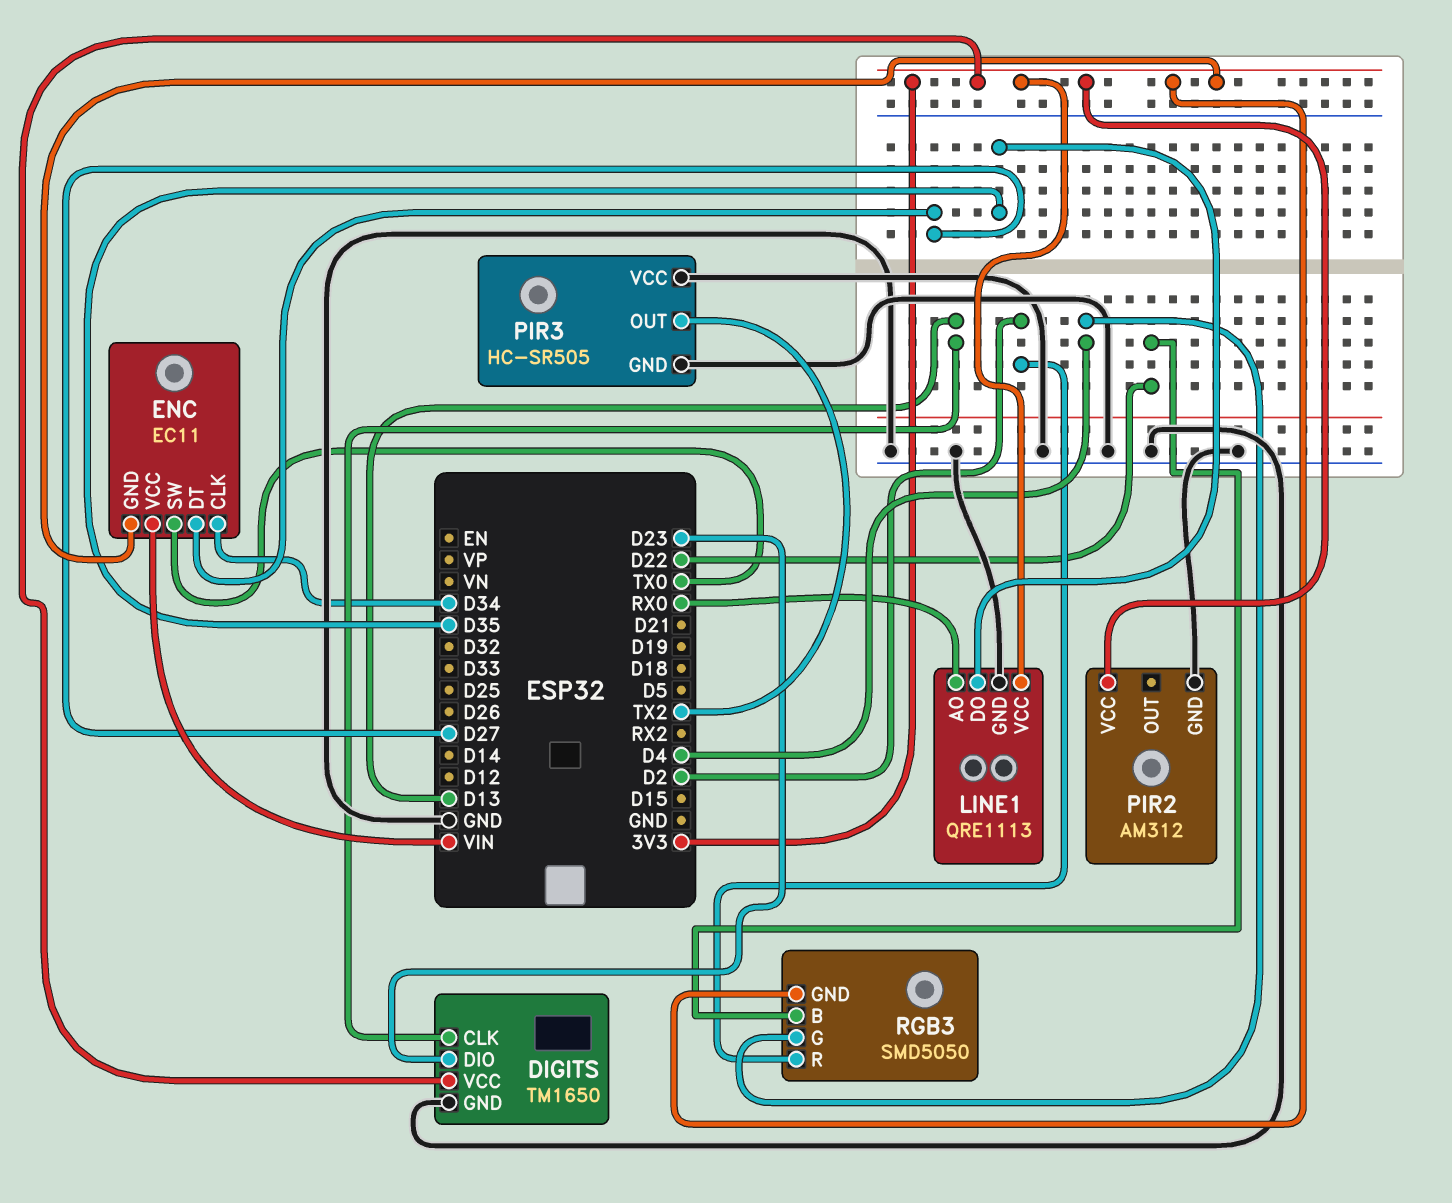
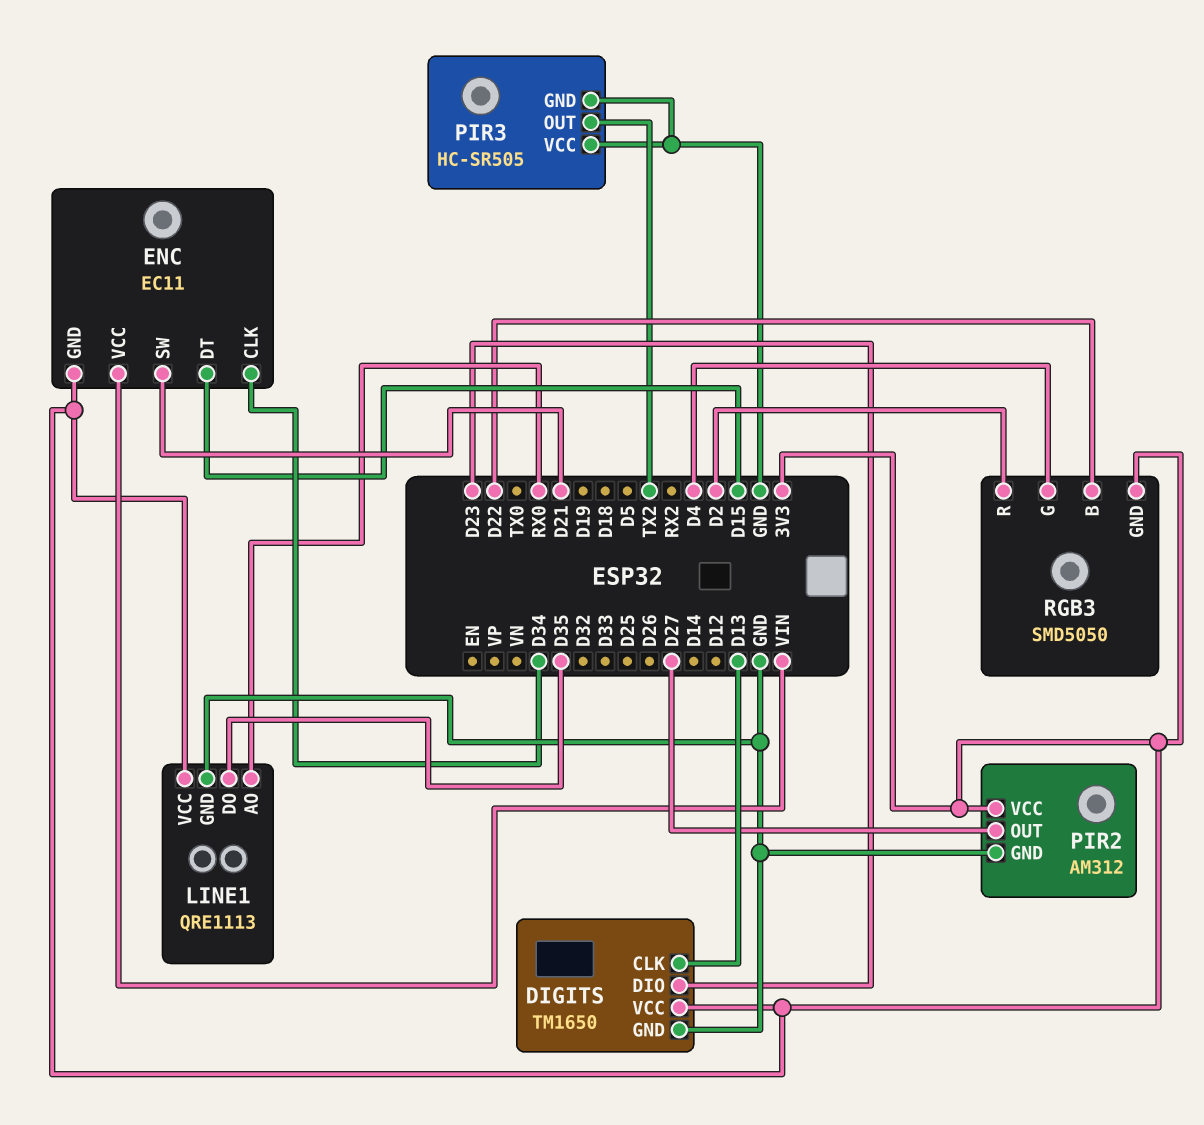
ENC pin DT: D27 -> D15
ENC pin SW: TX0 -> D21
PIR2 pin OUT: none -> D27

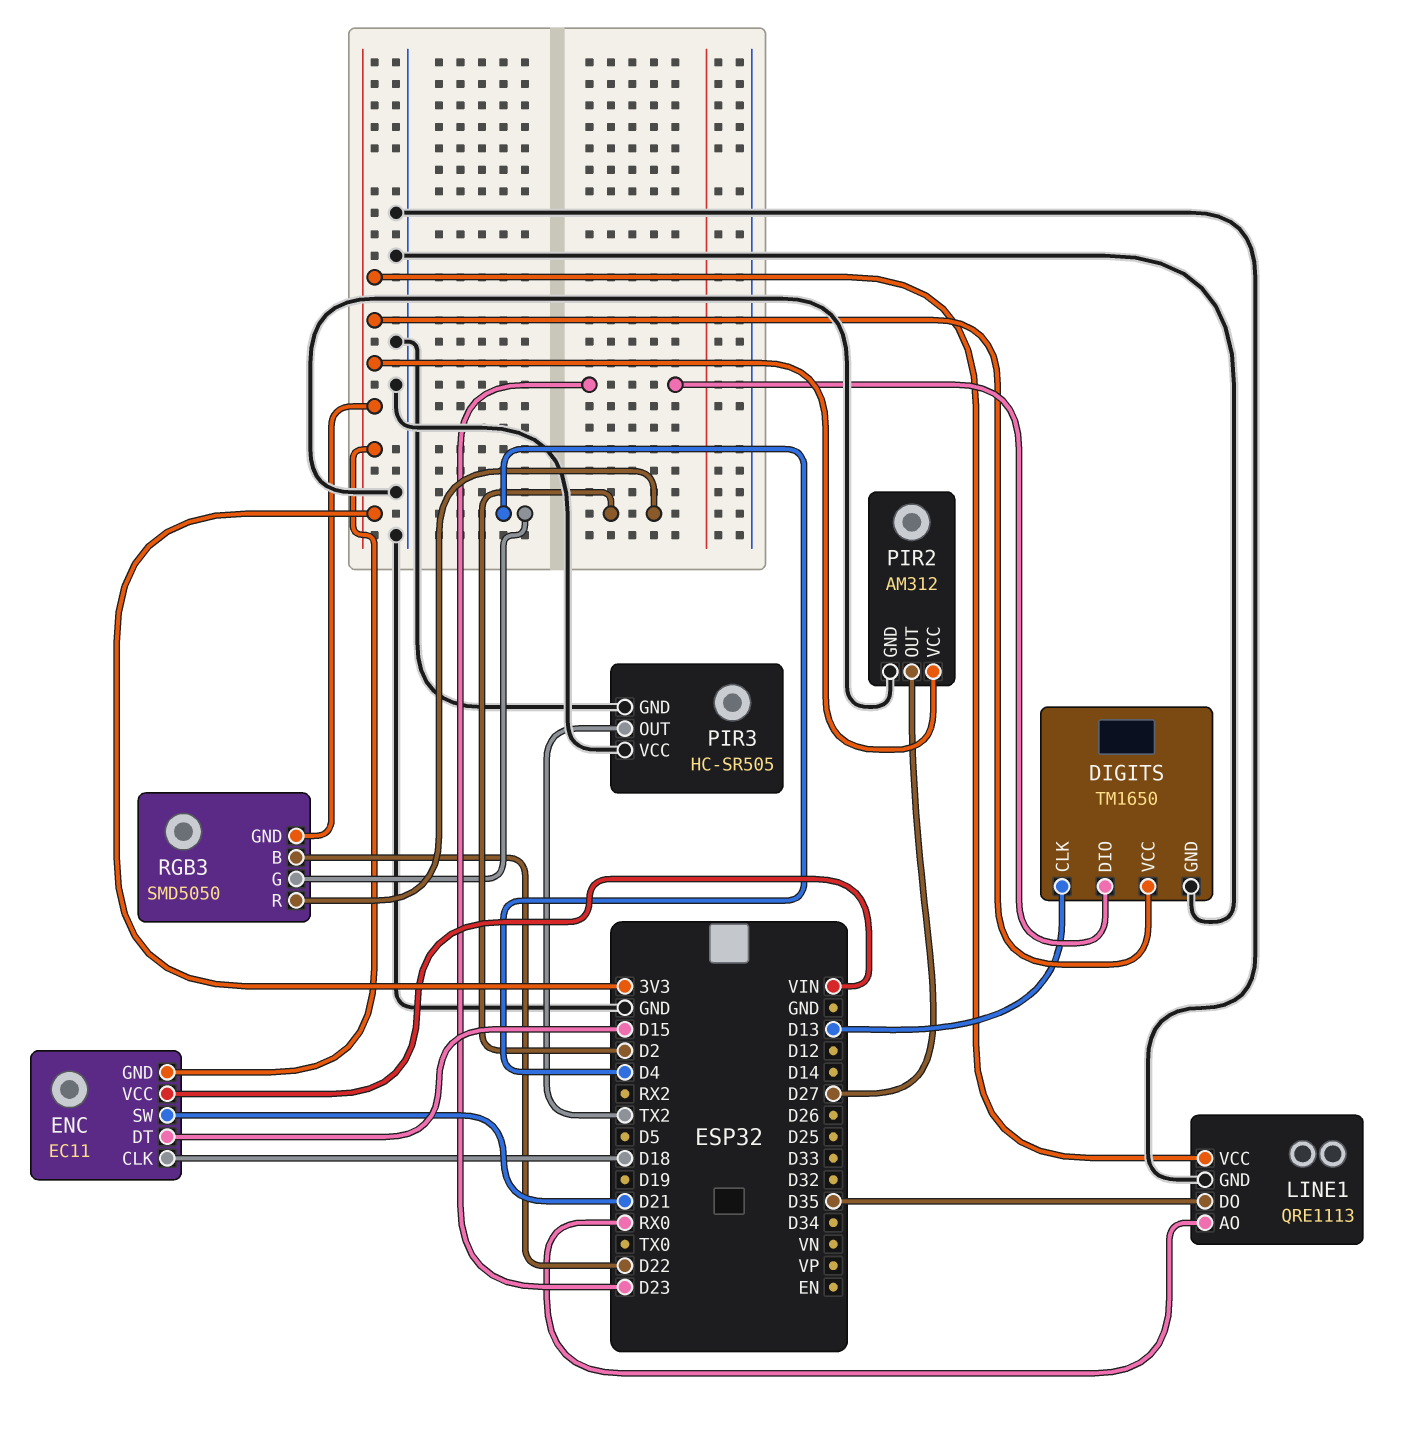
ENC pin CLK: D34 -> D18

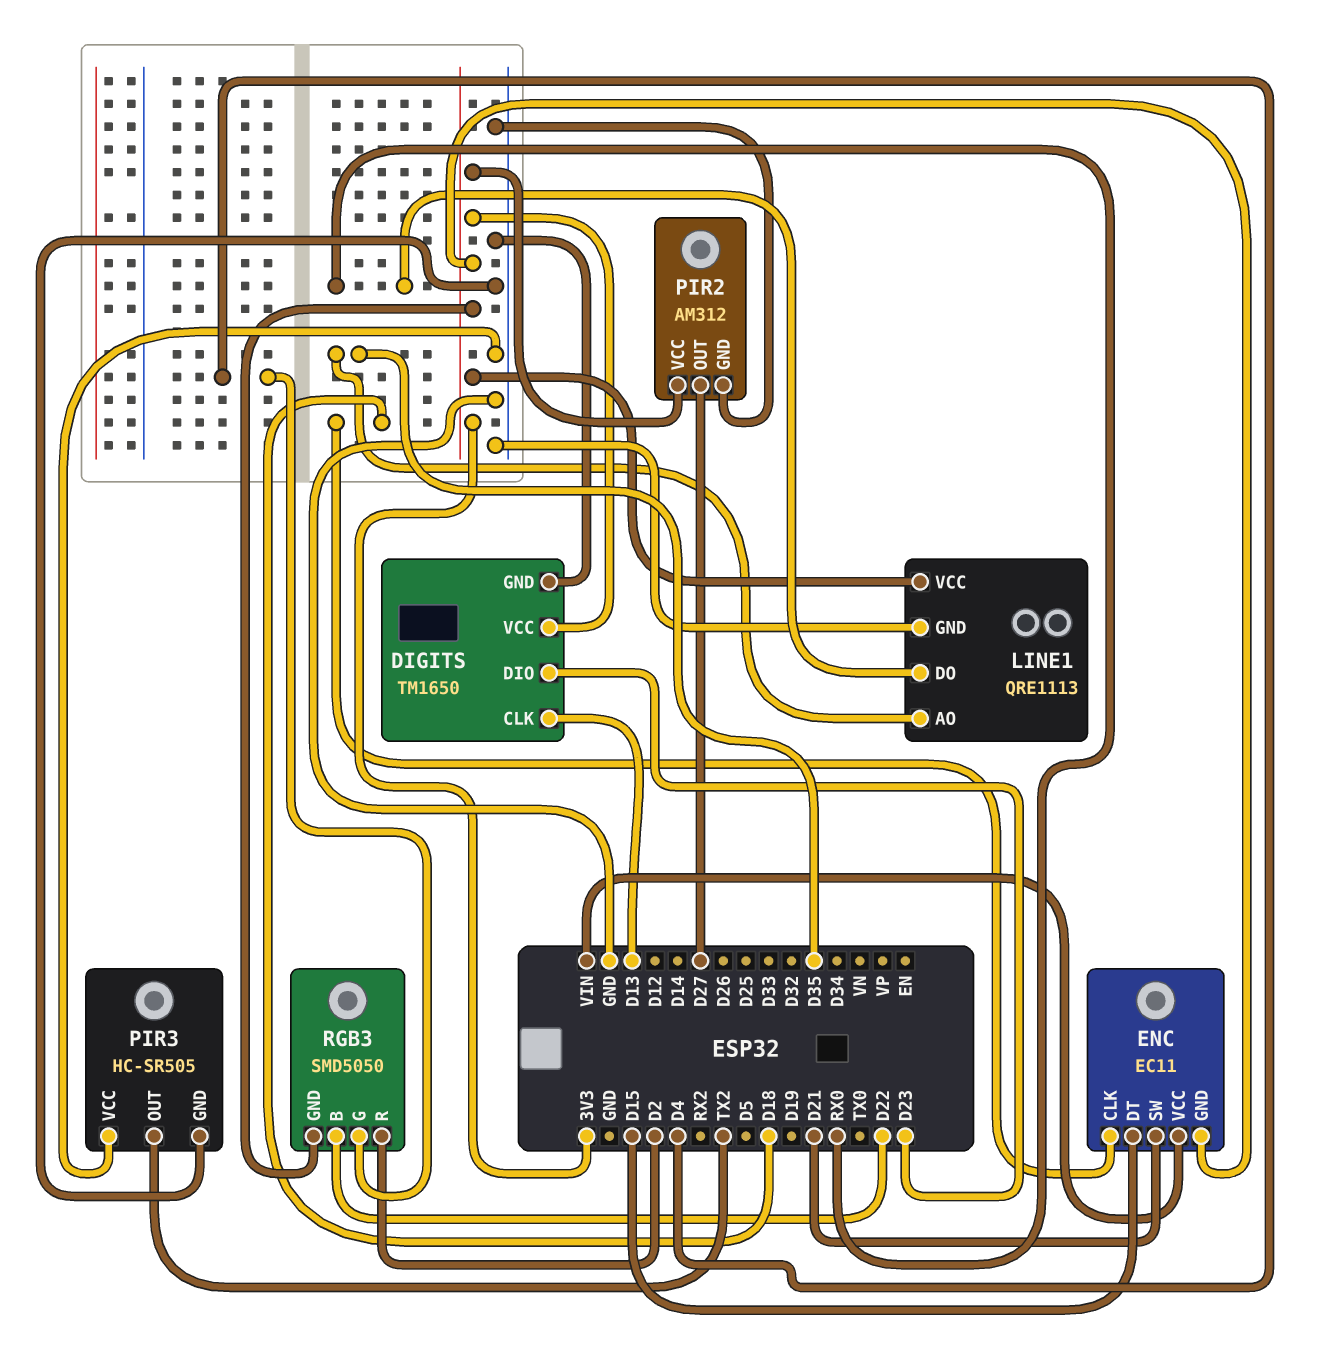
LINE1 pin AO: RX0 -> D35
LINE1 pin DO: D35 -> RX0

